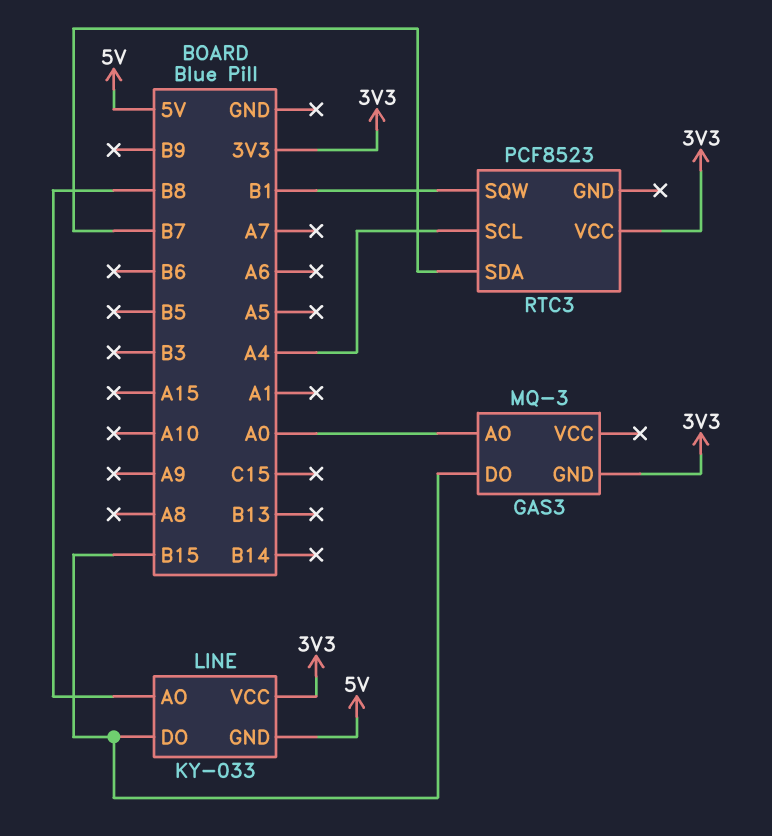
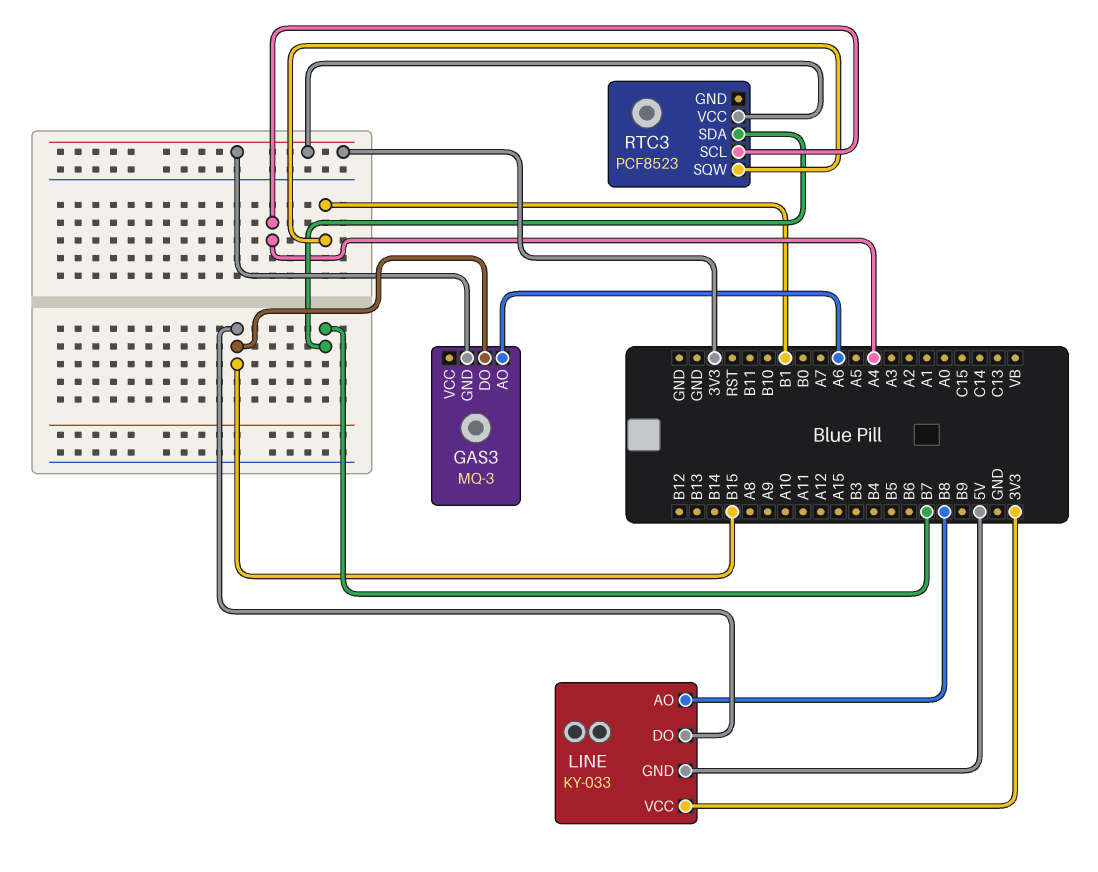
GAS3 pin AO: A0 -> A6

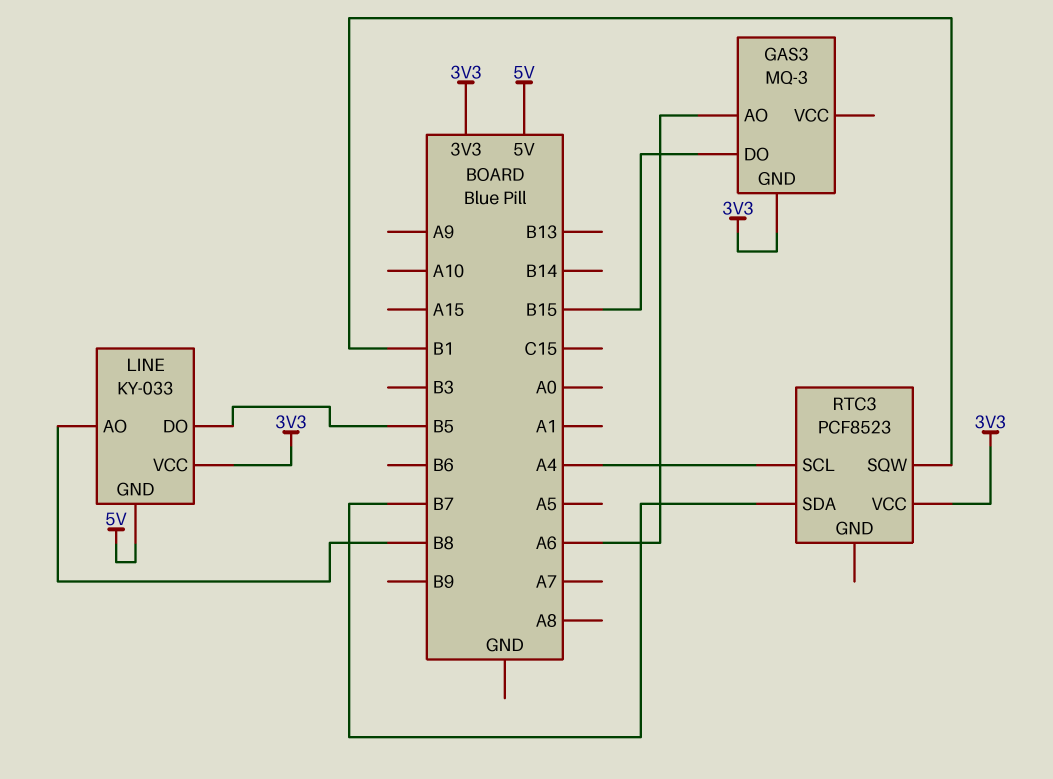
LINE pin DO: B15 -> B5

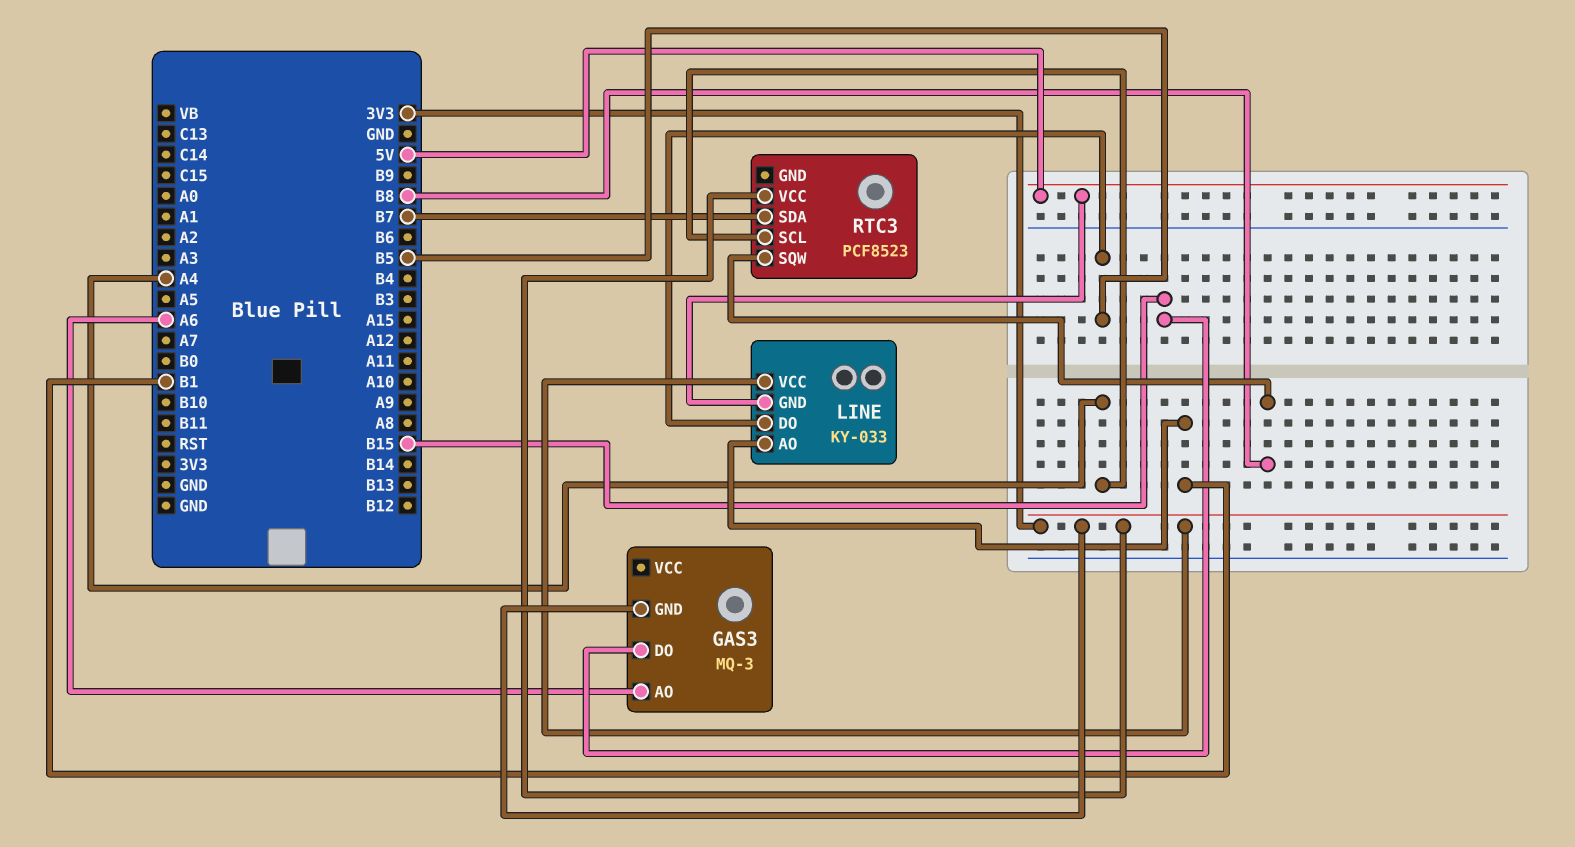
LINE pin AO: B8 -> B1
RTC3 pin SQW: B1 -> B8

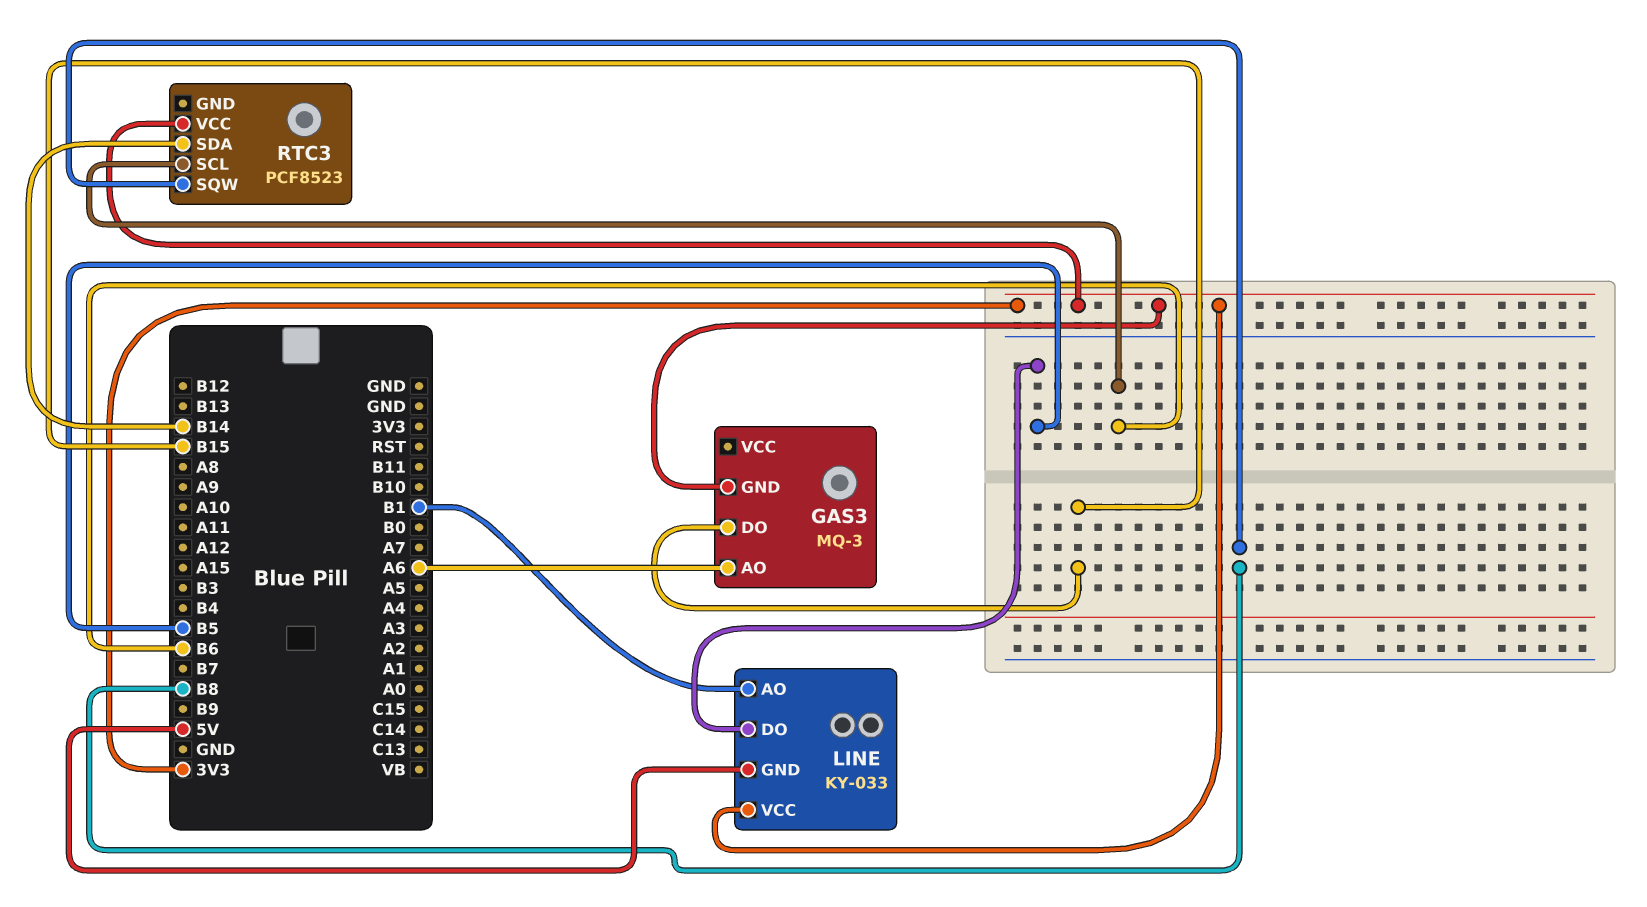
RTC3 pin SCL: A4 -> B6
RTC3 pin SDA: B7 -> B14

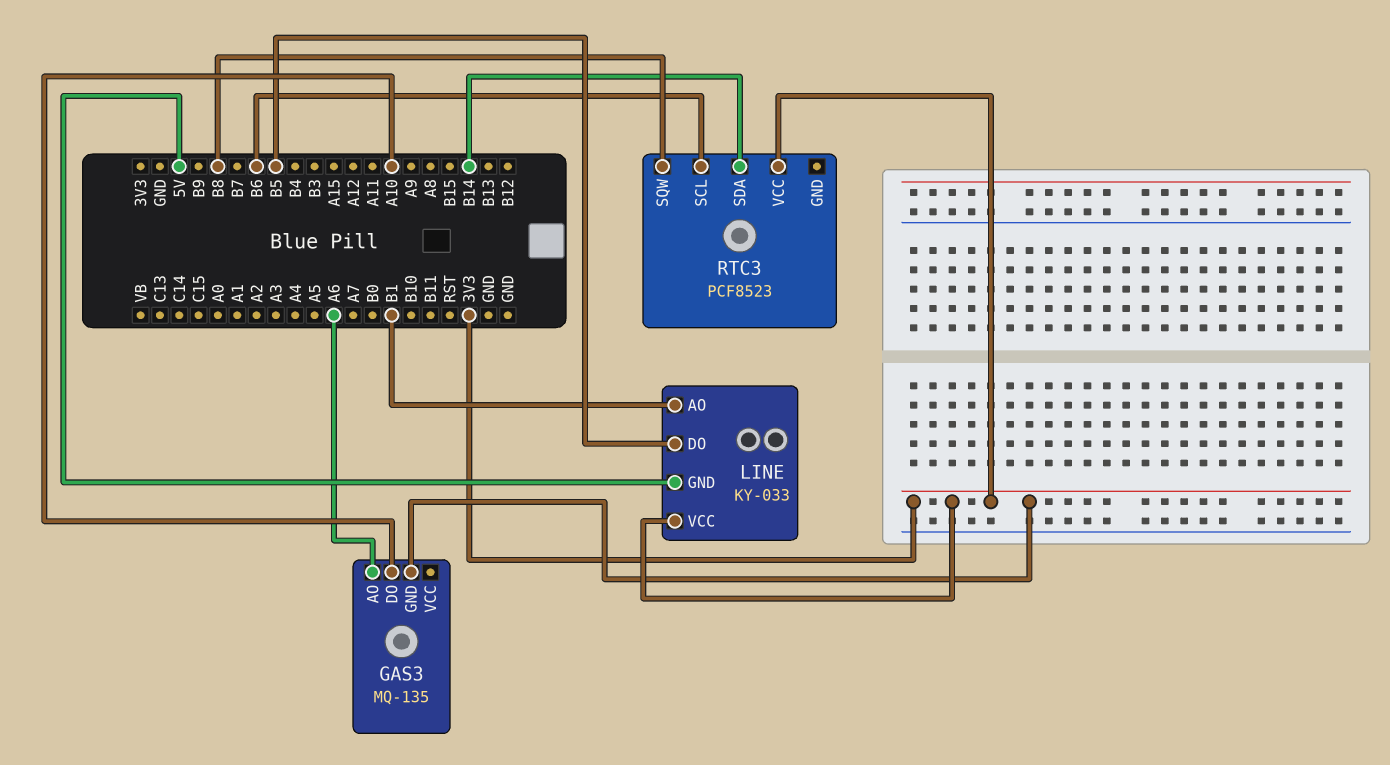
GAS3: MQ-3 -> MQ-135
GAS3 pin DO: B15 -> A10

